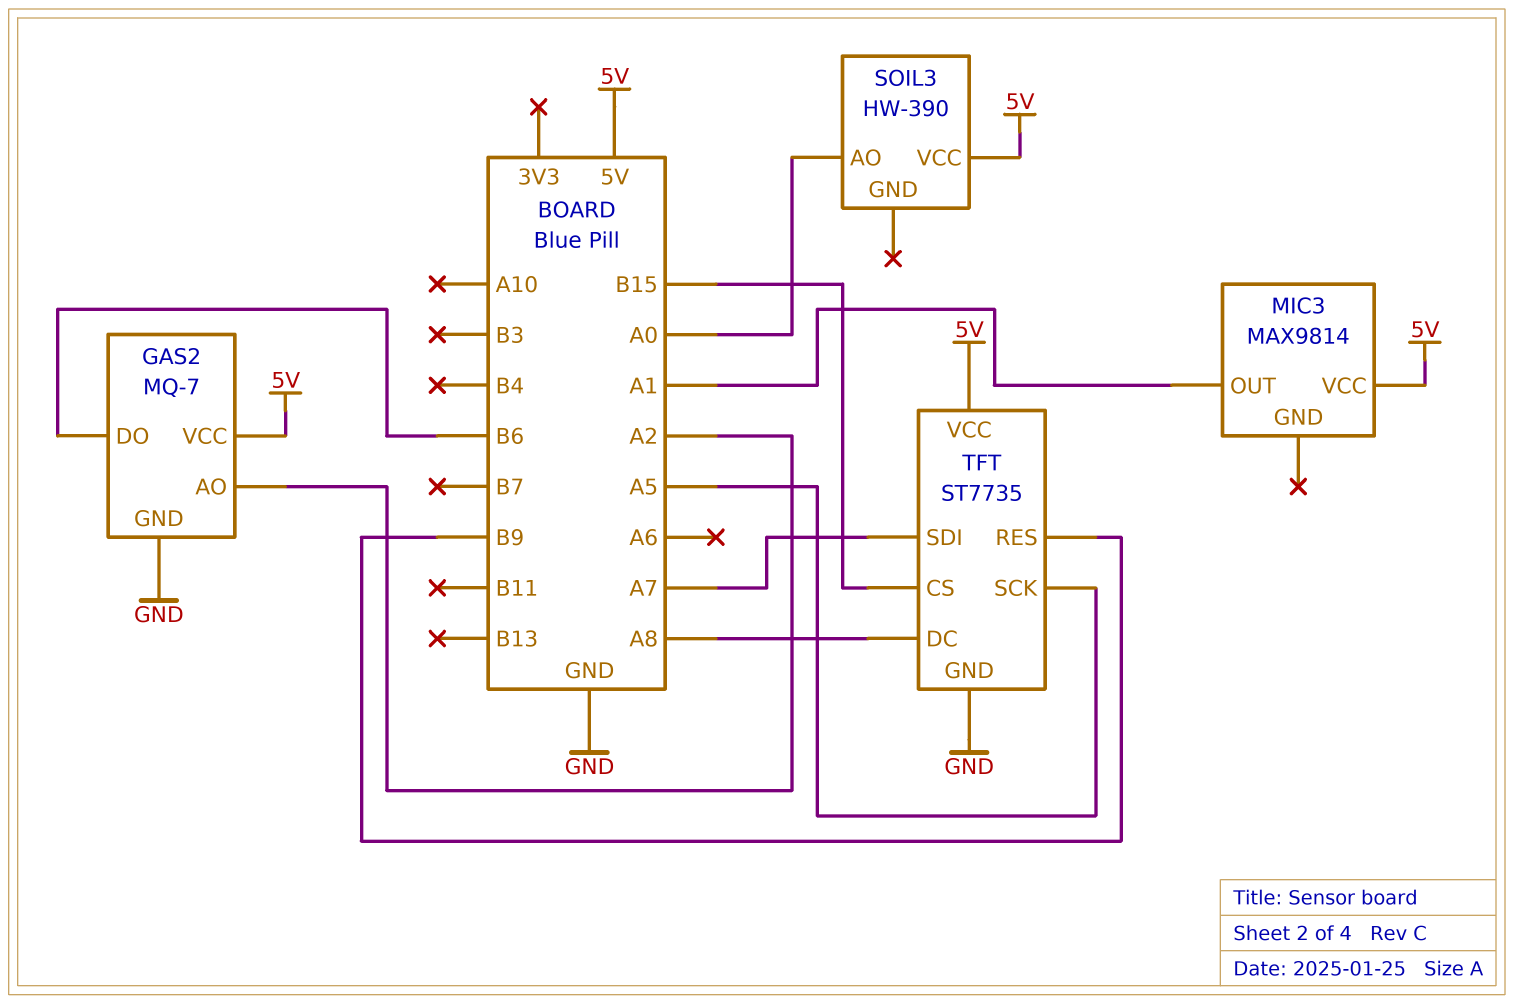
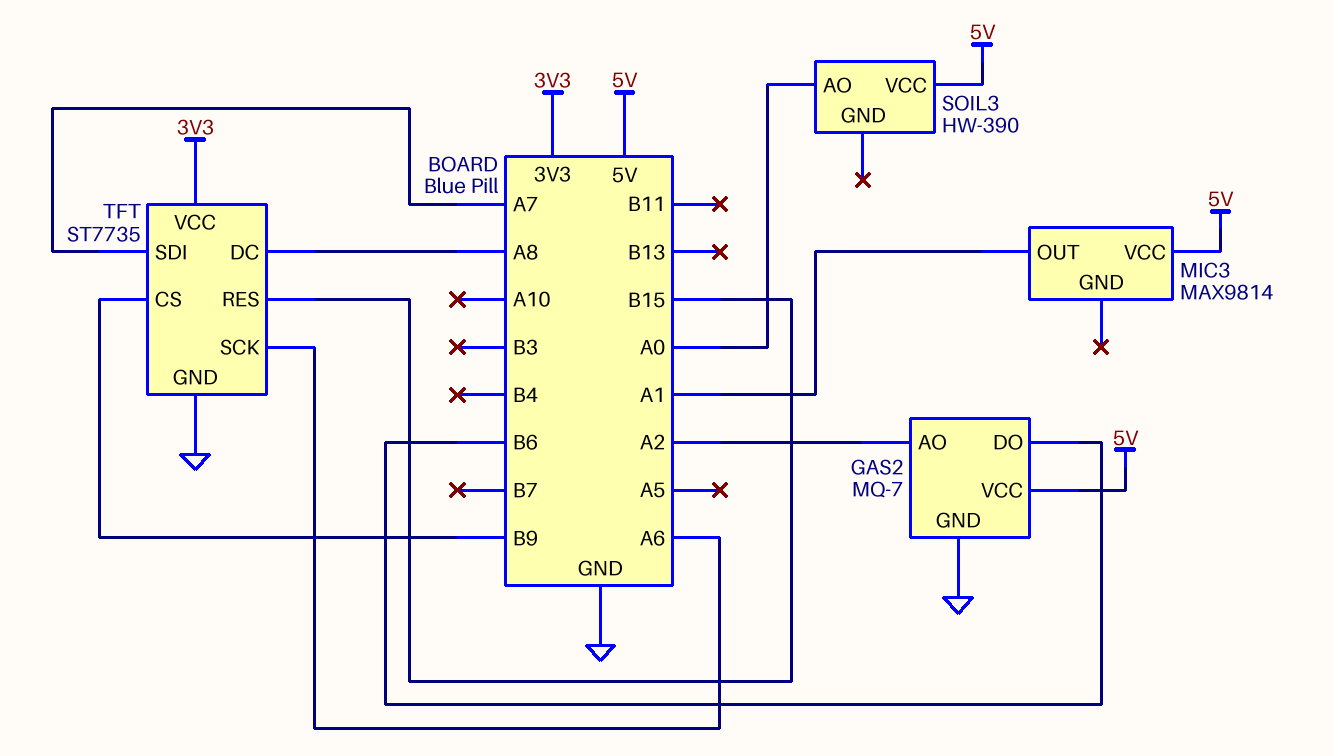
TFT pin CS: B15 -> B9
TFT pin RES: B9 -> B15
TFT pin SCK: A5 -> A6
TFT pin VCC: 5V -> 3V3

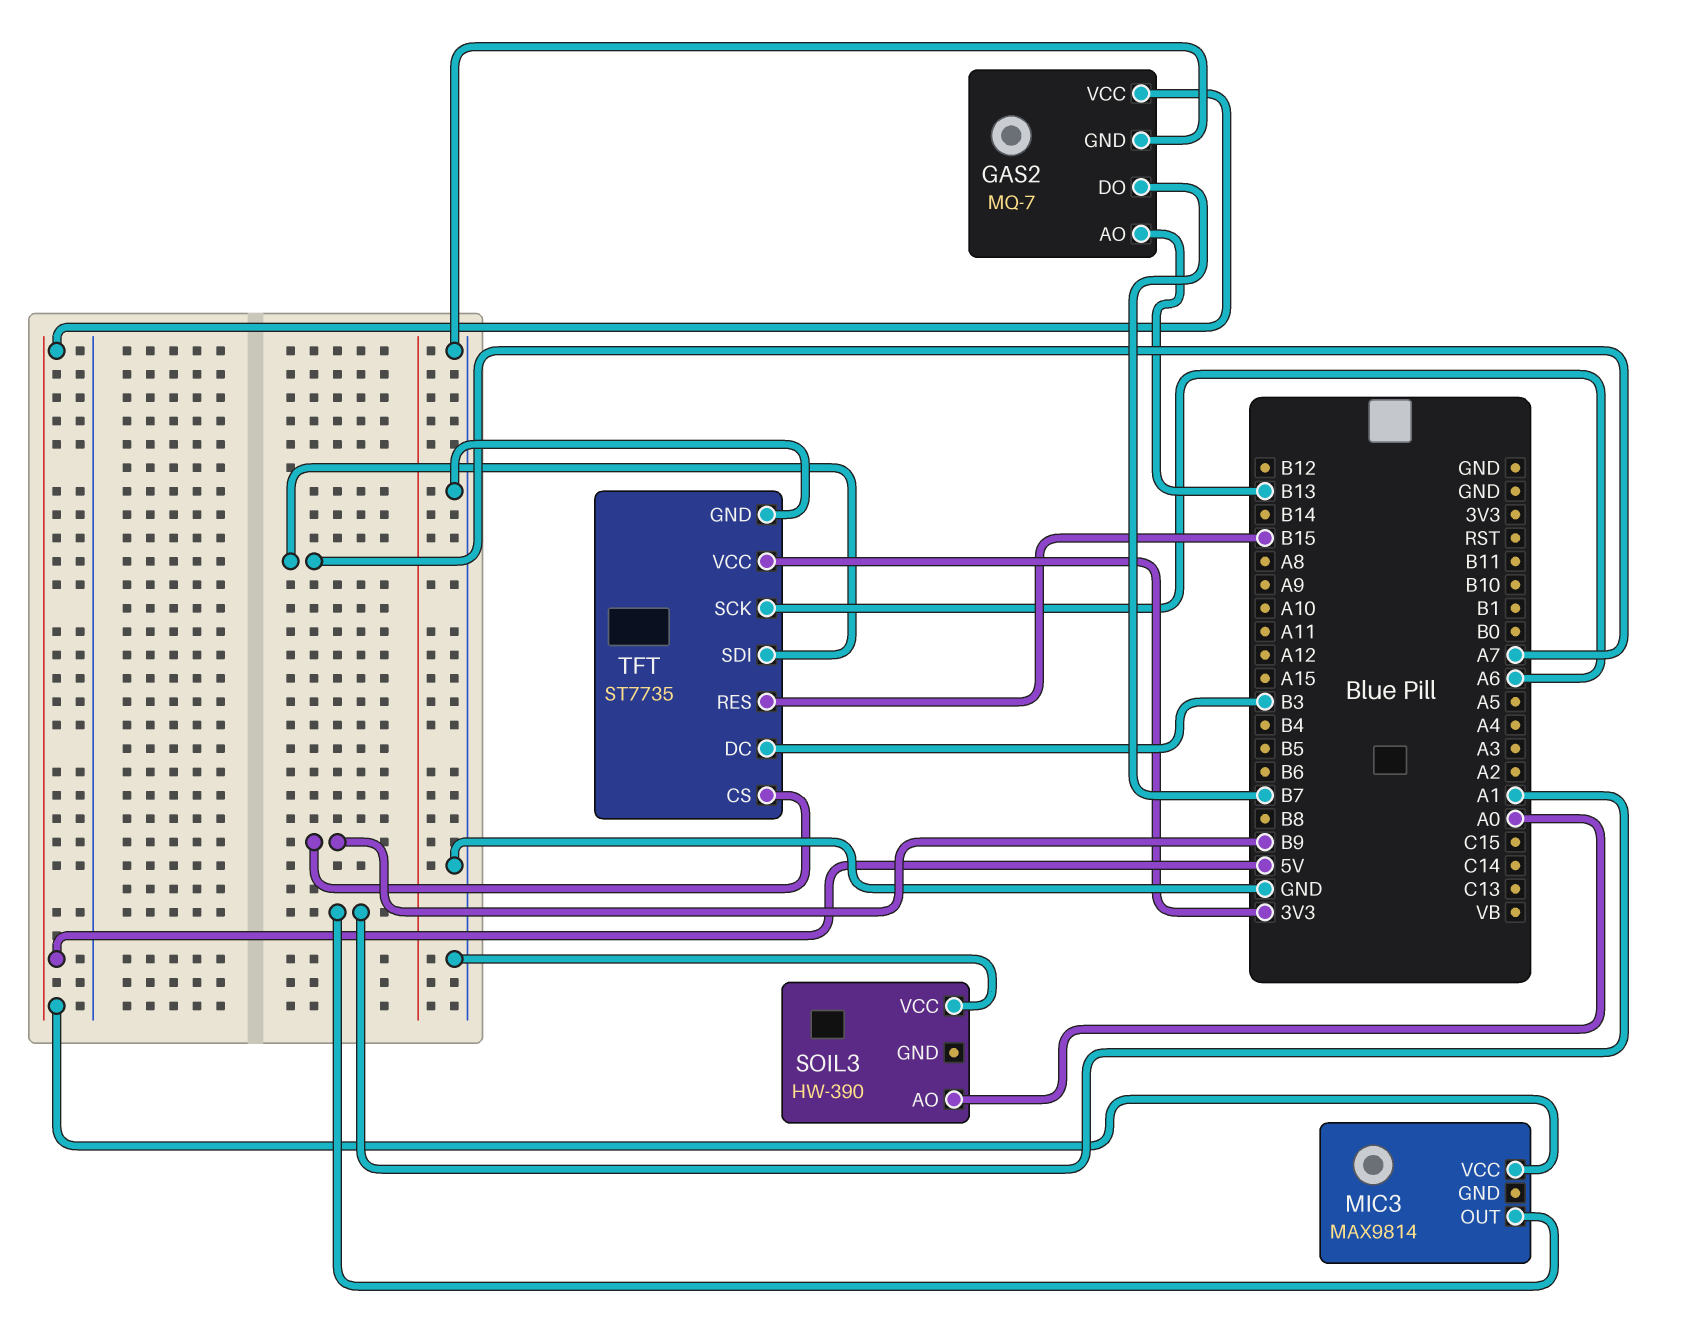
GAS2 pin AO: A2 -> B13
GAS2 pin DO: B6 -> B7
SOIL3 pin VCC: 5V -> GND
TFT pin DC: A8 -> B3

